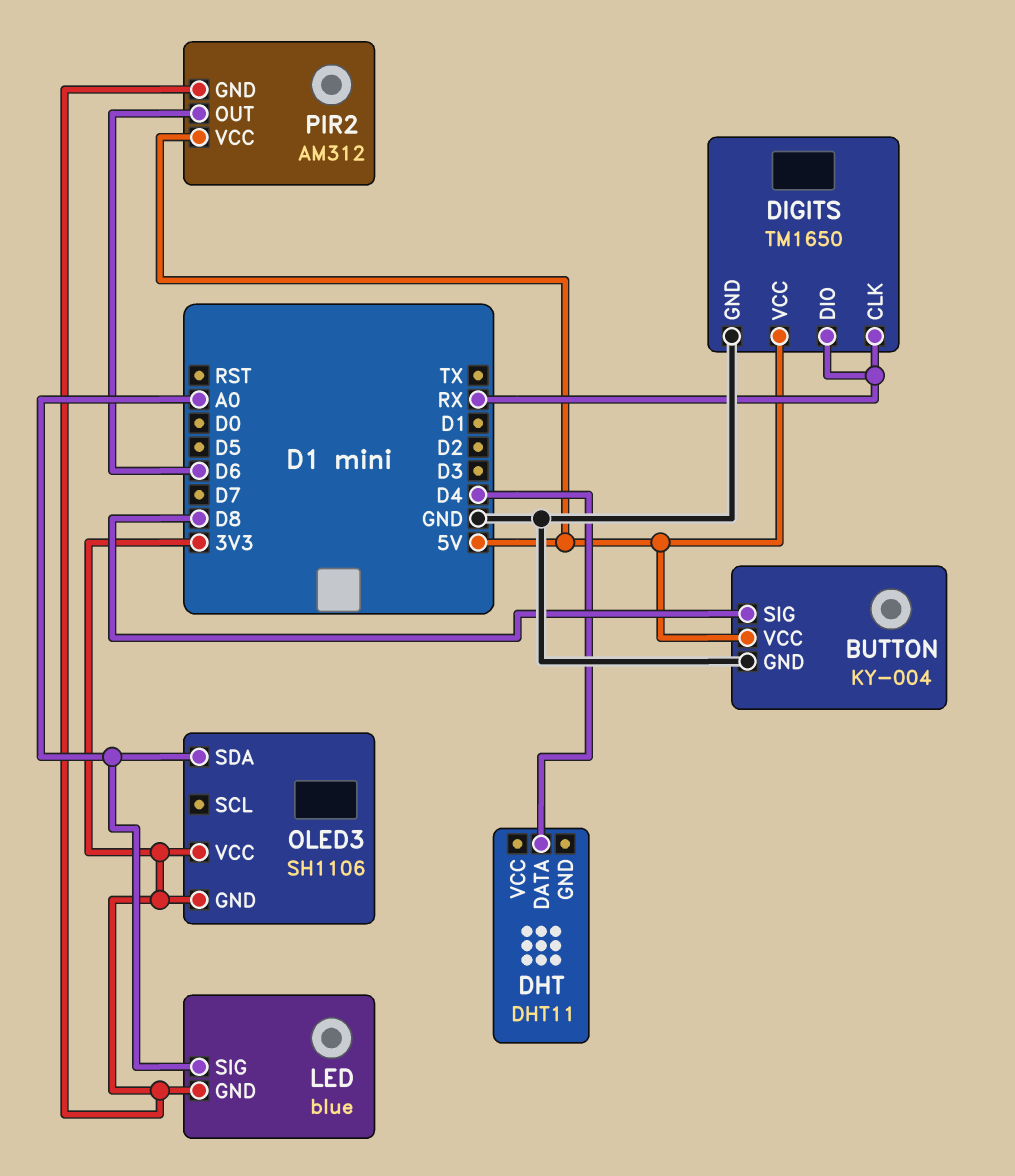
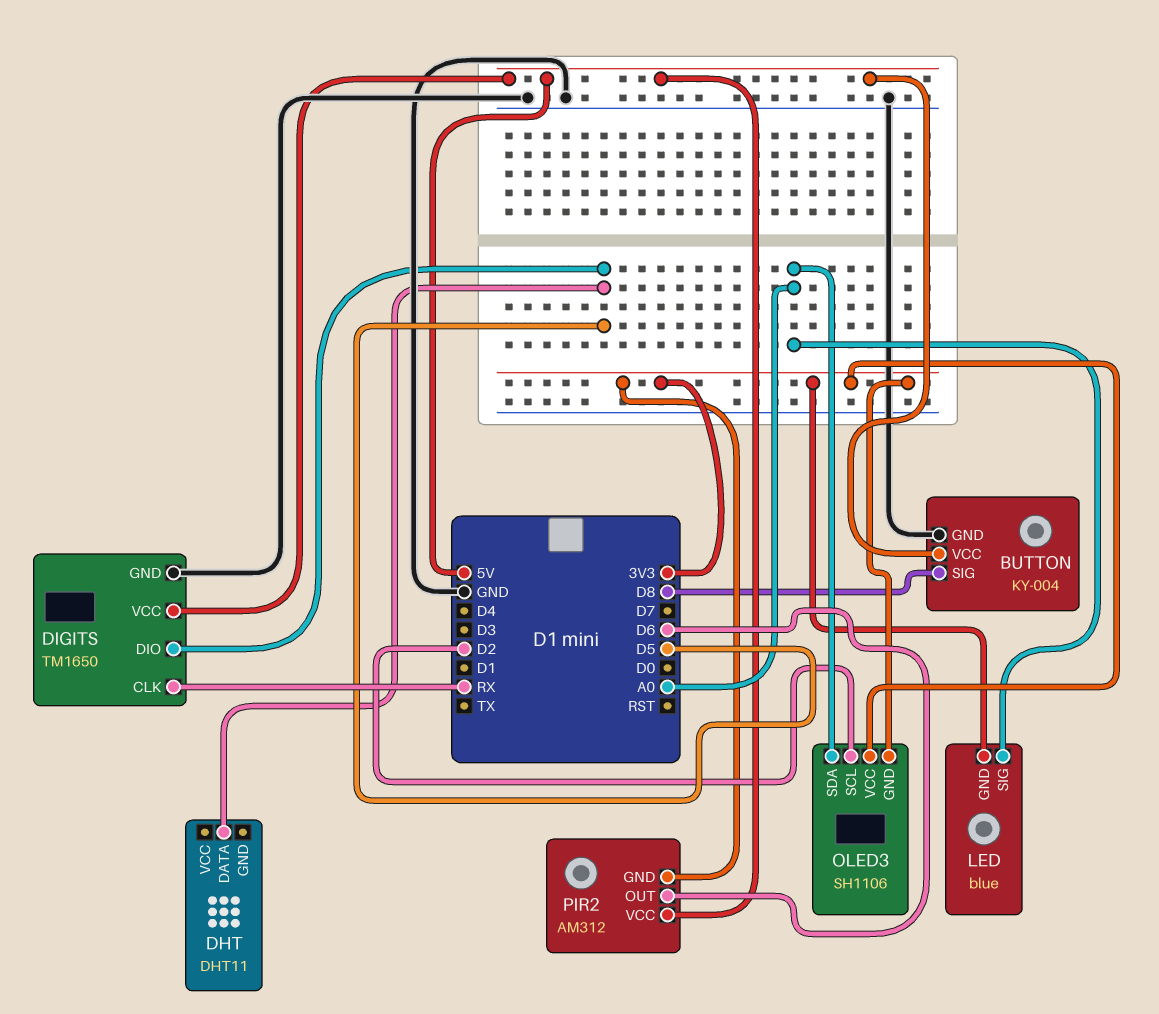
DHT pin DATA: D4 -> D5
DIGITS pin DIO: RX -> D5
OLED3 pin SCL: none -> D2

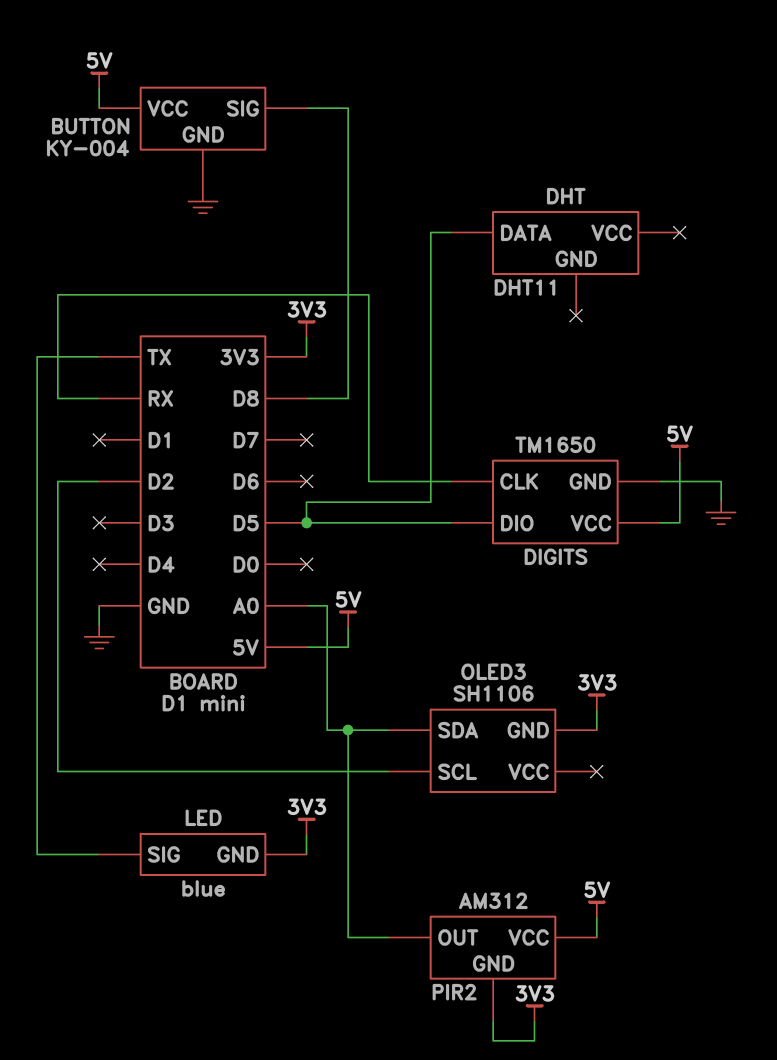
LED pin SIG: A0 -> TX
OLED3 pin VCC: 3V3 -> none
PIR2 pin OUT: D6 -> A0

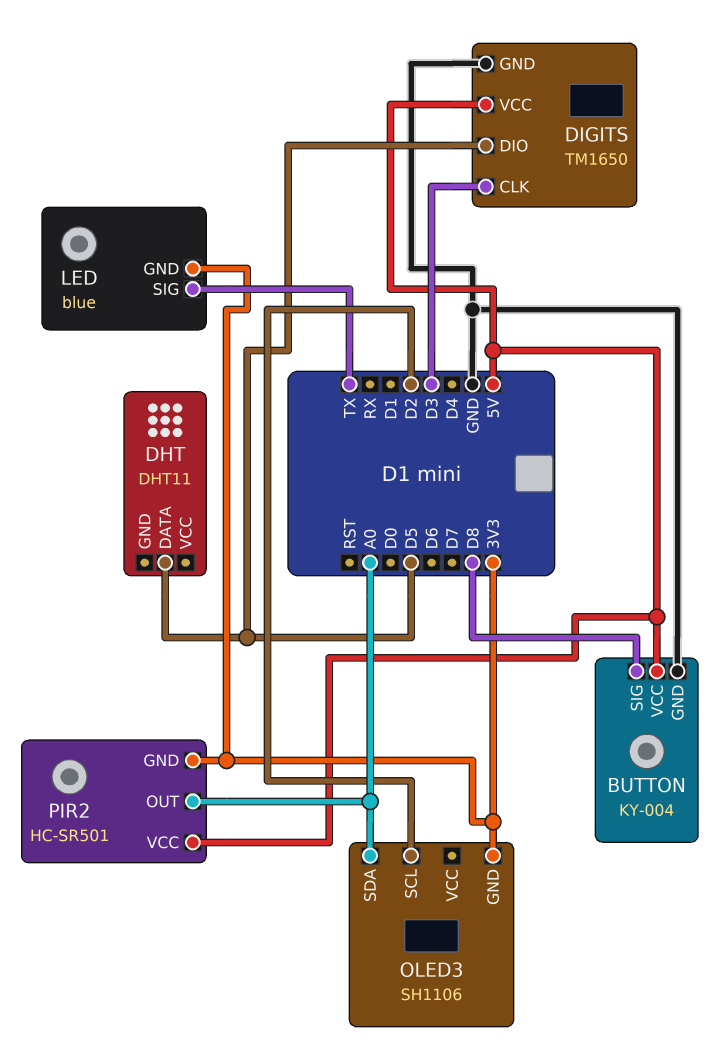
DIGITS pin CLK: RX -> D3
PIR2: AM312 -> HC-SR501

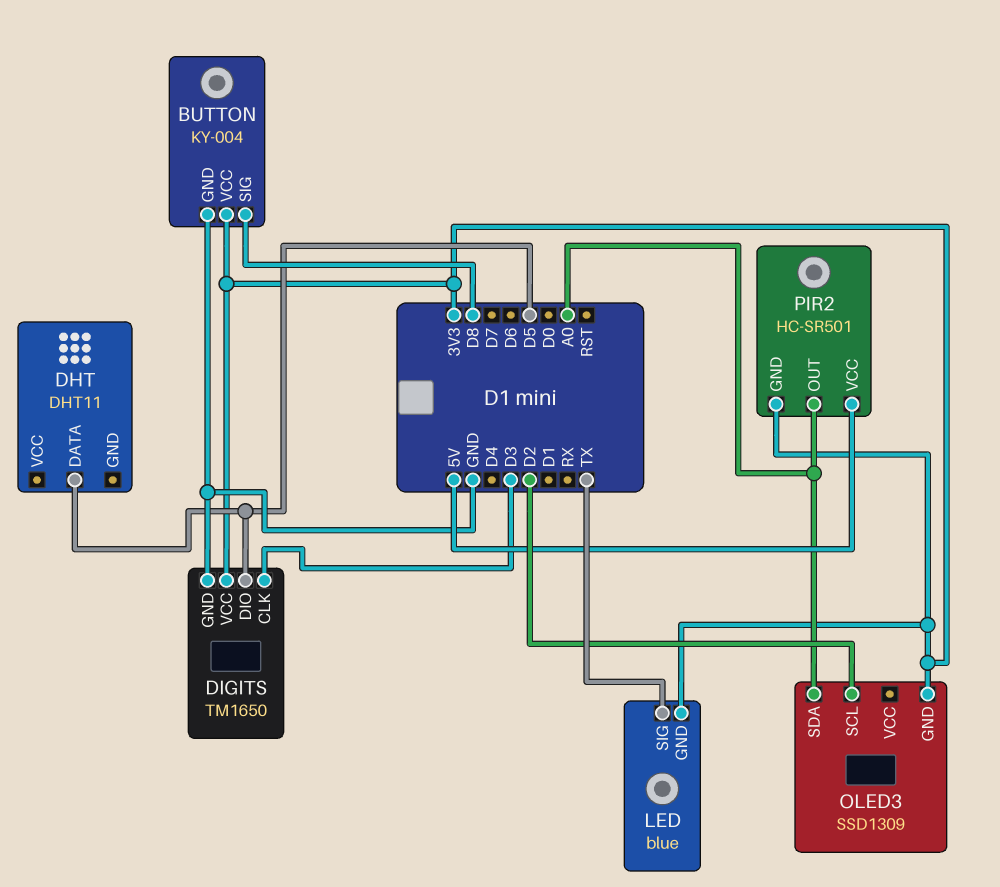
BUTTON pin VCC: 5V -> 3V3
DIGITS pin VCC: 5V -> 3V3
OLED3: SH1106 -> SSD1309

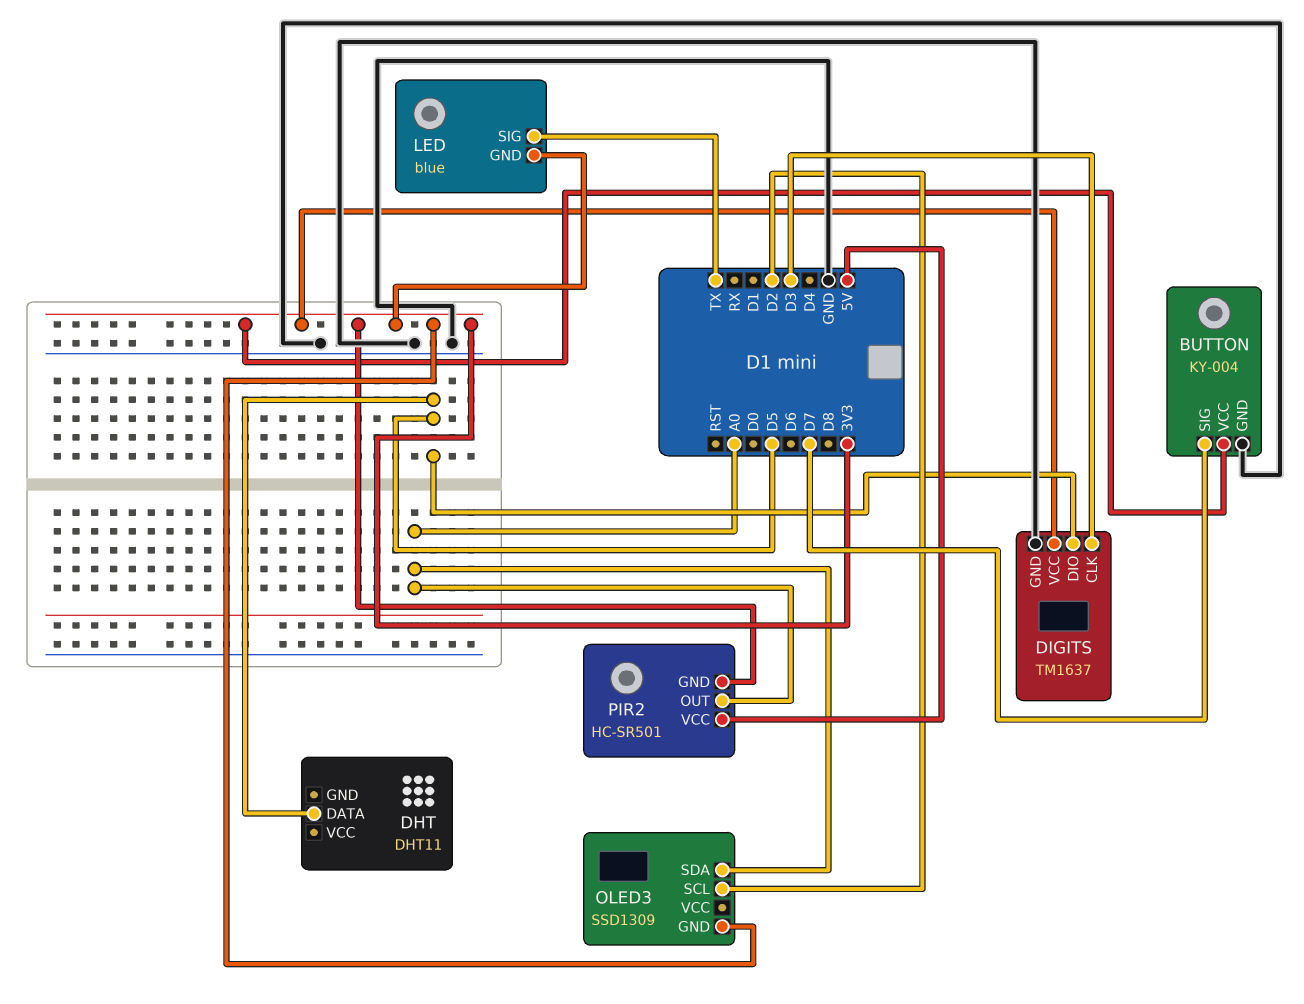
BUTTON pin SIG: D8 -> D7
DIGITS: TM1650 -> TM1637

